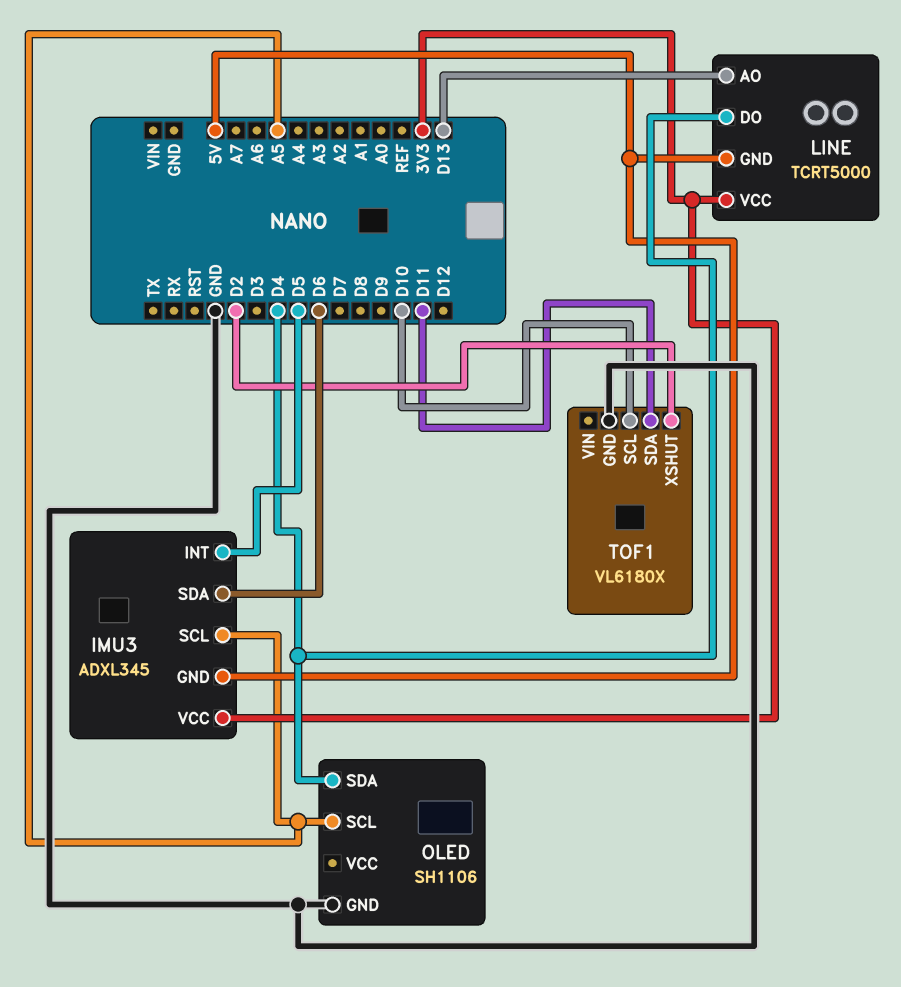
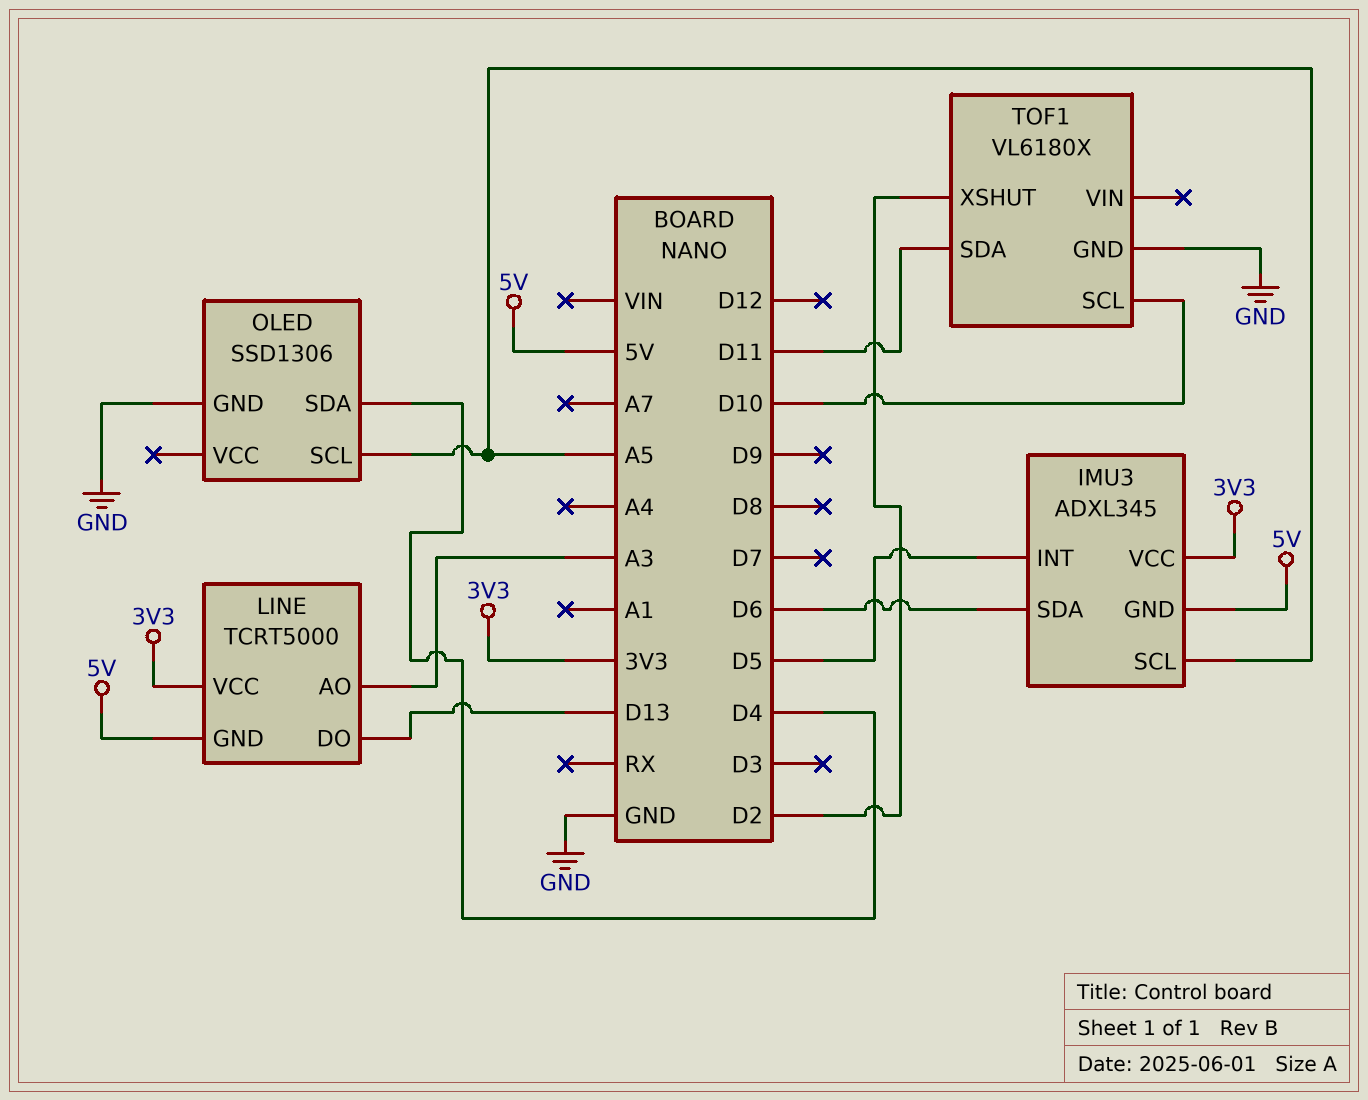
LINE pin AO: D13 -> A3
LINE pin DO: D4 -> D13
OLED: SH1106 -> SSD1306

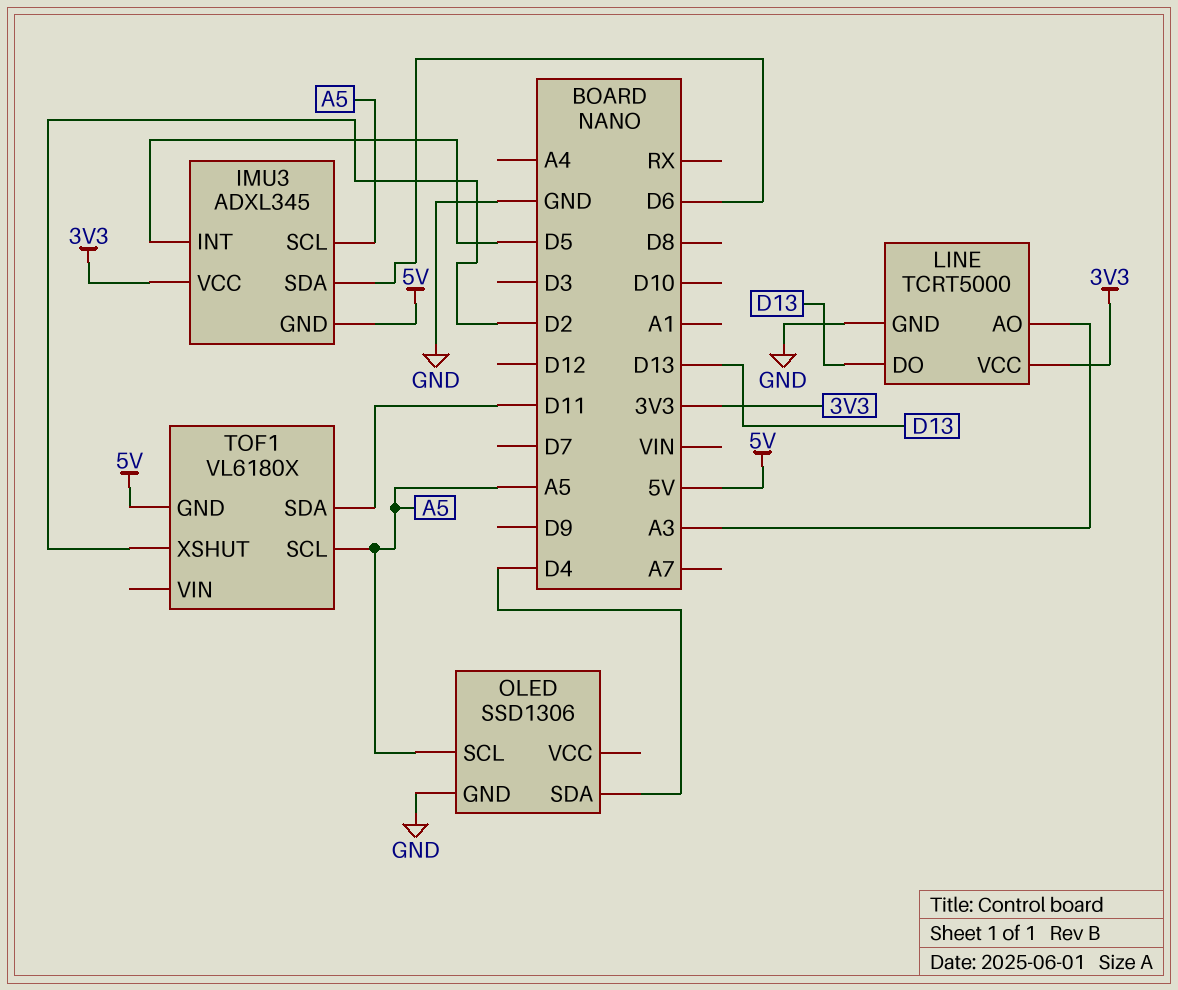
LINE pin GND: 5V -> GND
TOF1 pin GND: GND -> 5V
TOF1 pin SCL: D10 -> A5

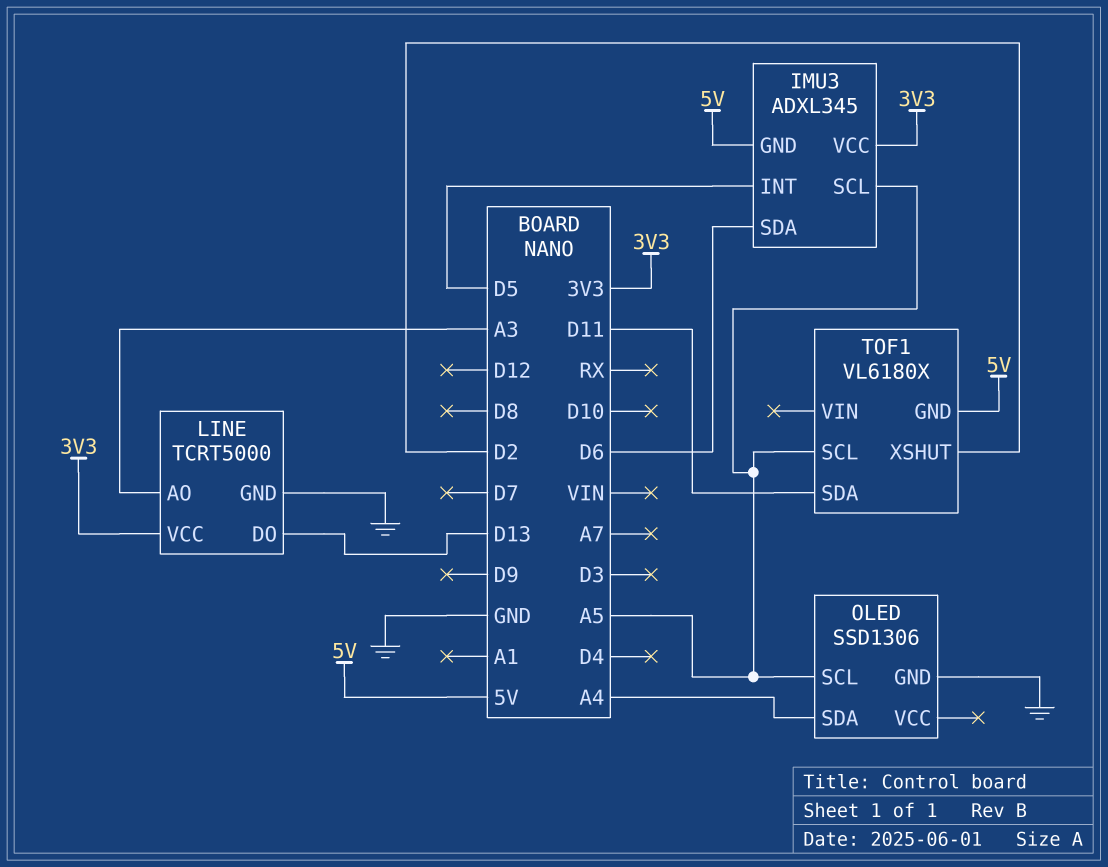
OLED pin SDA: D4 -> A4

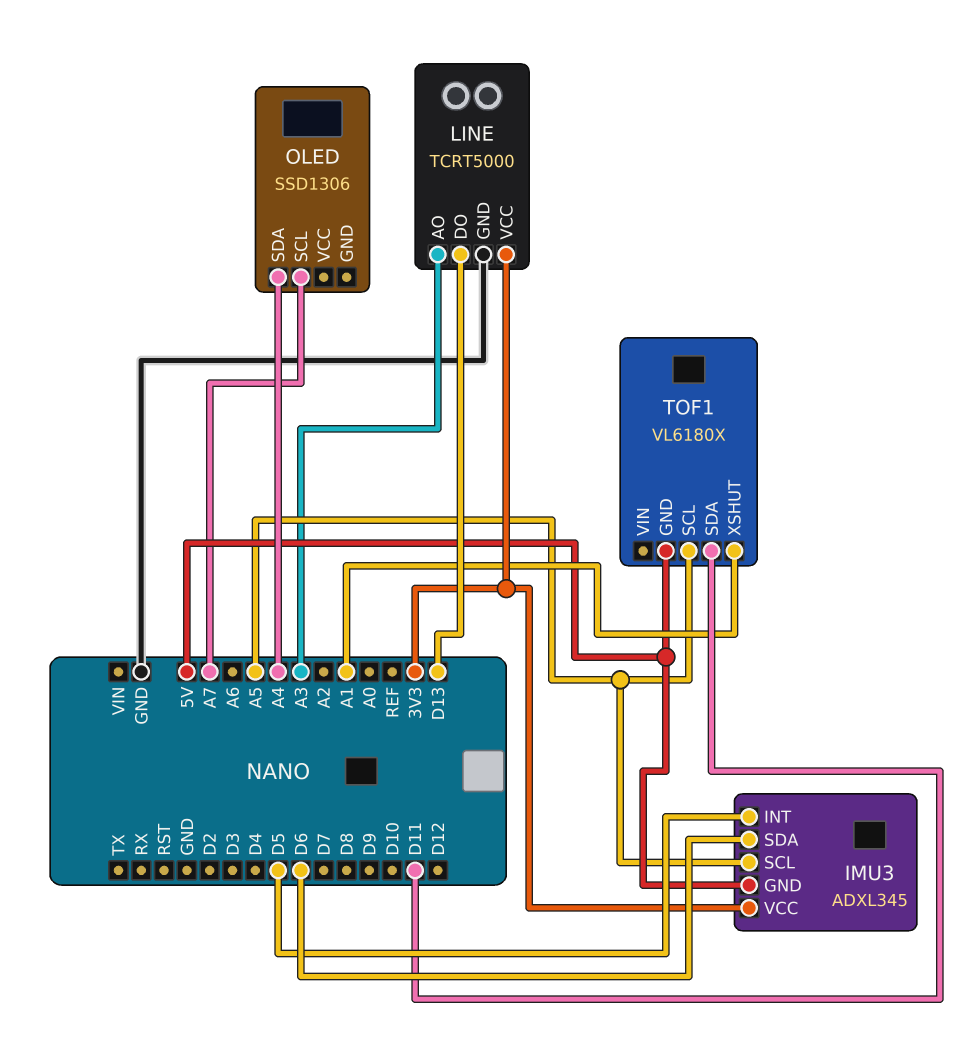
OLED pin GND: GND -> none
OLED pin SCL: A5 -> A7
TOF1 pin XSHUT: D2 -> A1

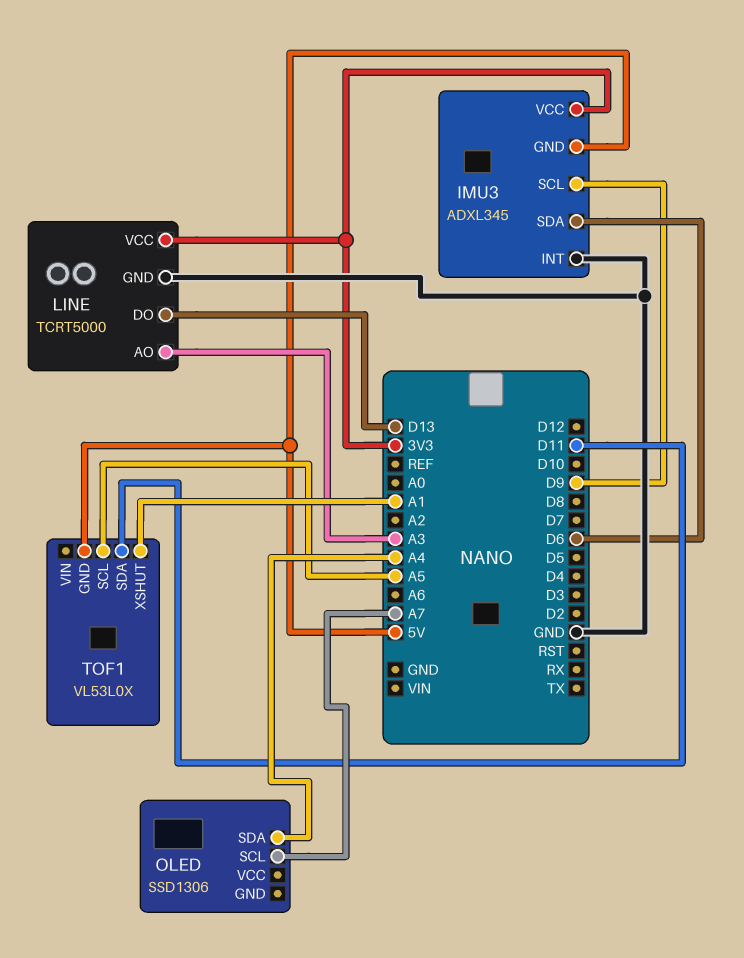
IMU3 pin INT: D5 -> GND
IMU3 pin SCL: A5 -> D9
TOF1: VL6180X -> VL53L0X

